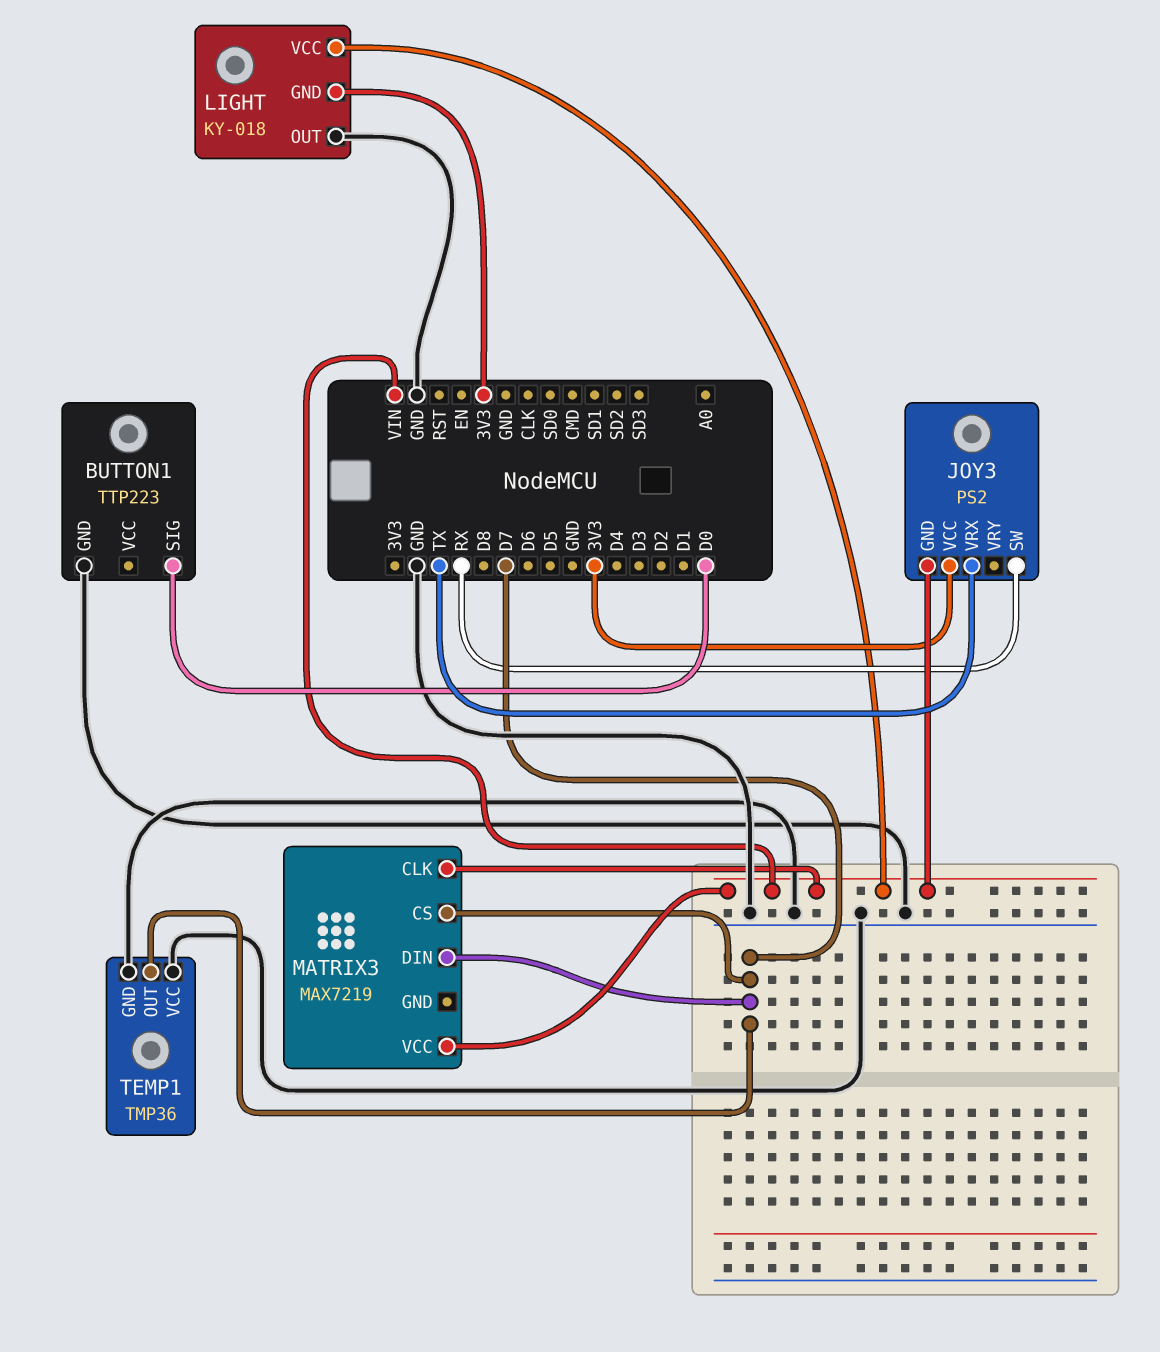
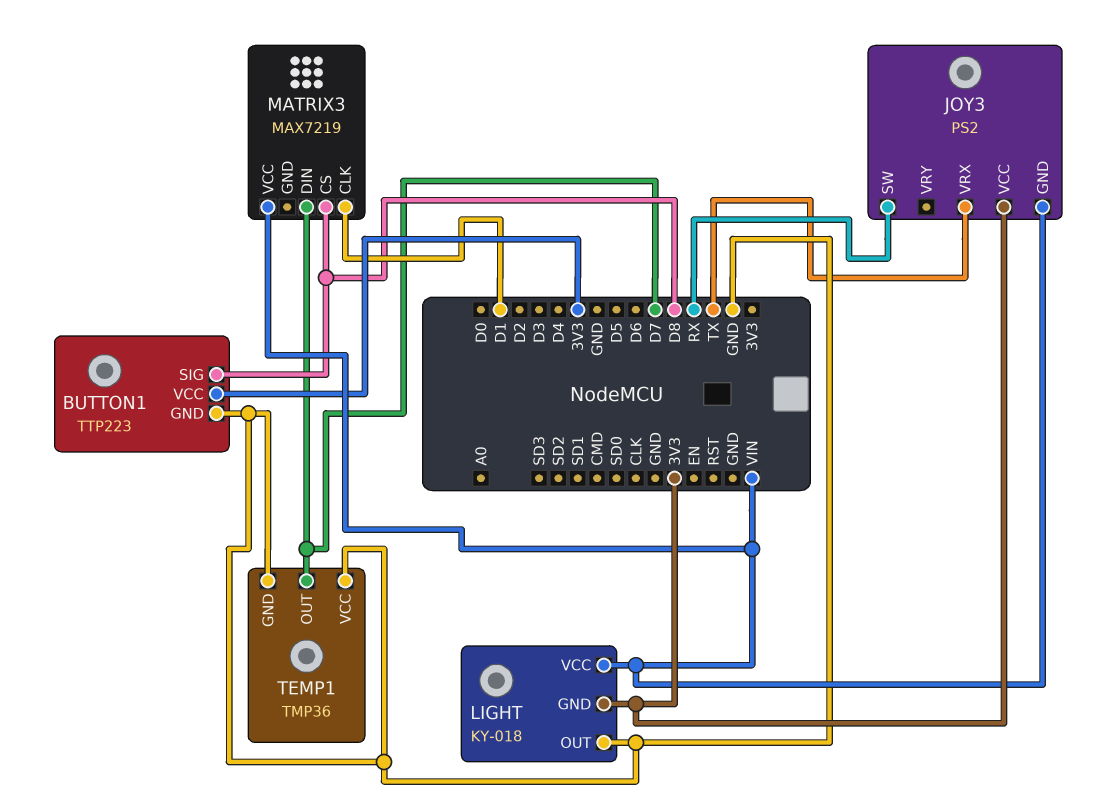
BUTTON1 pin SIG: D0 -> D8
BUTTON1 pin VCC: none -> 3V3
MATRIX3 pin CLK: VIN -> D1
MATRIX3 pin CS: D7 -> D8

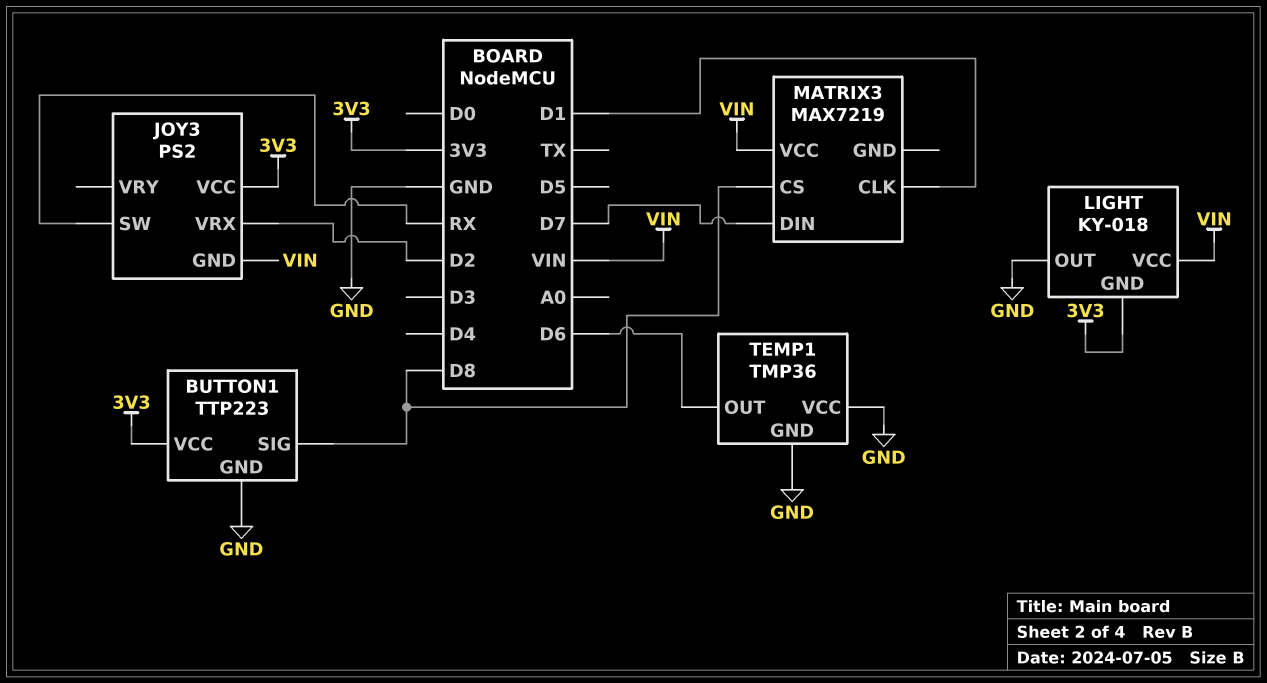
JOY3 pin VRX: TX -> D2
TEMP1 pin OUT: D7 -> D6

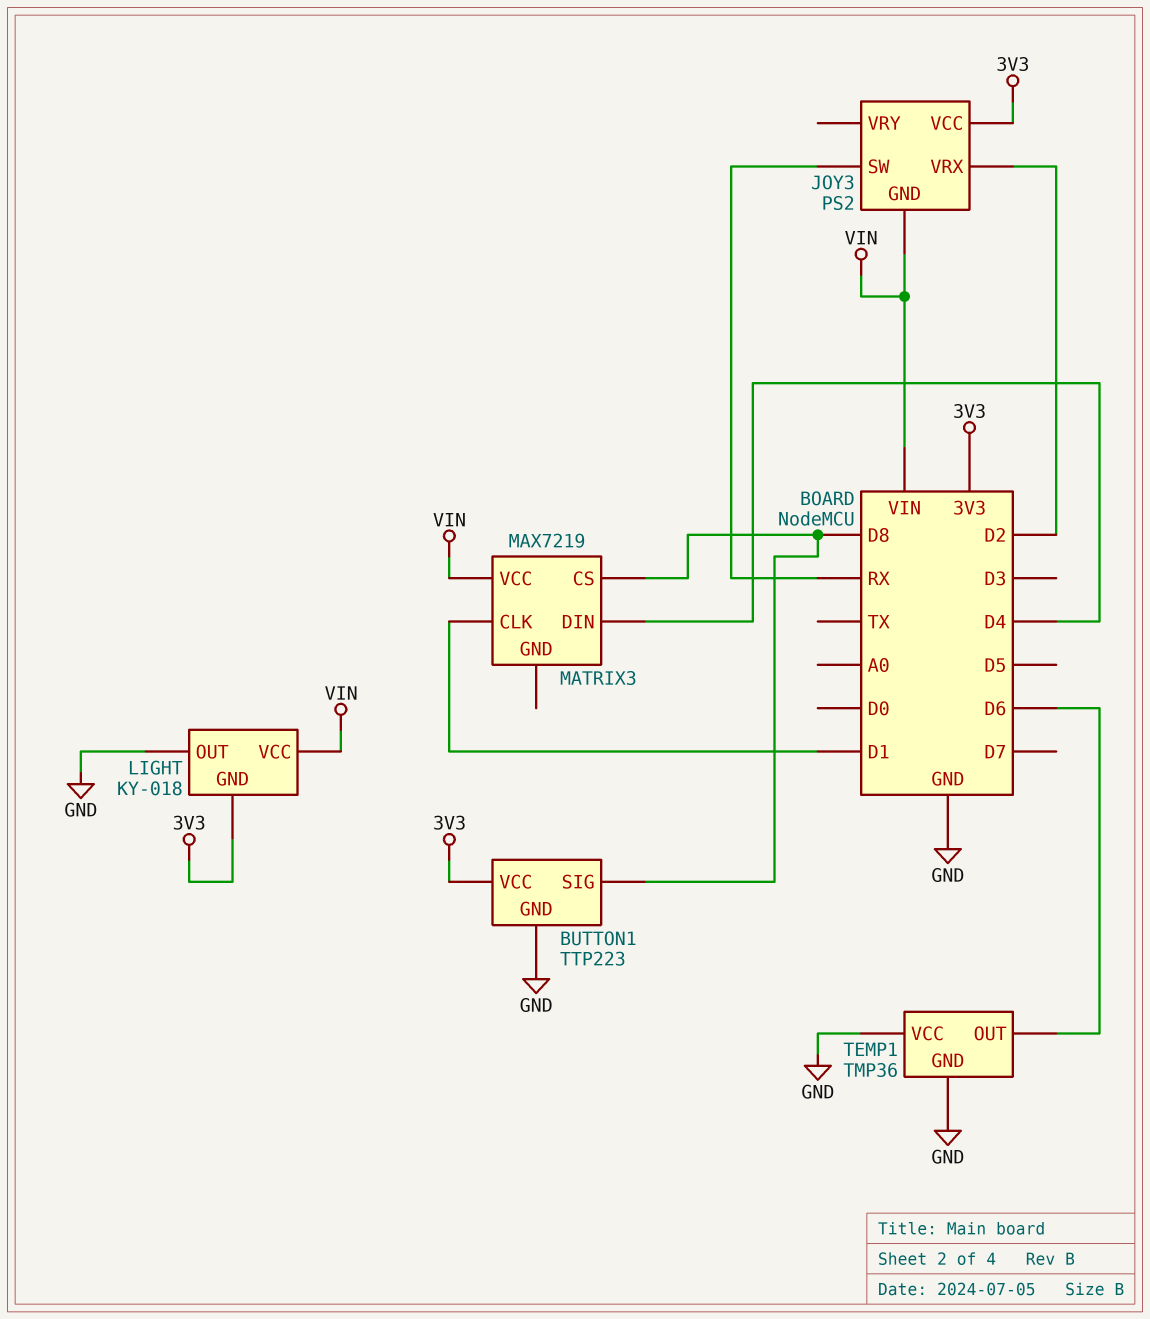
MATRIX3 pin DIN: D7 -> D4

